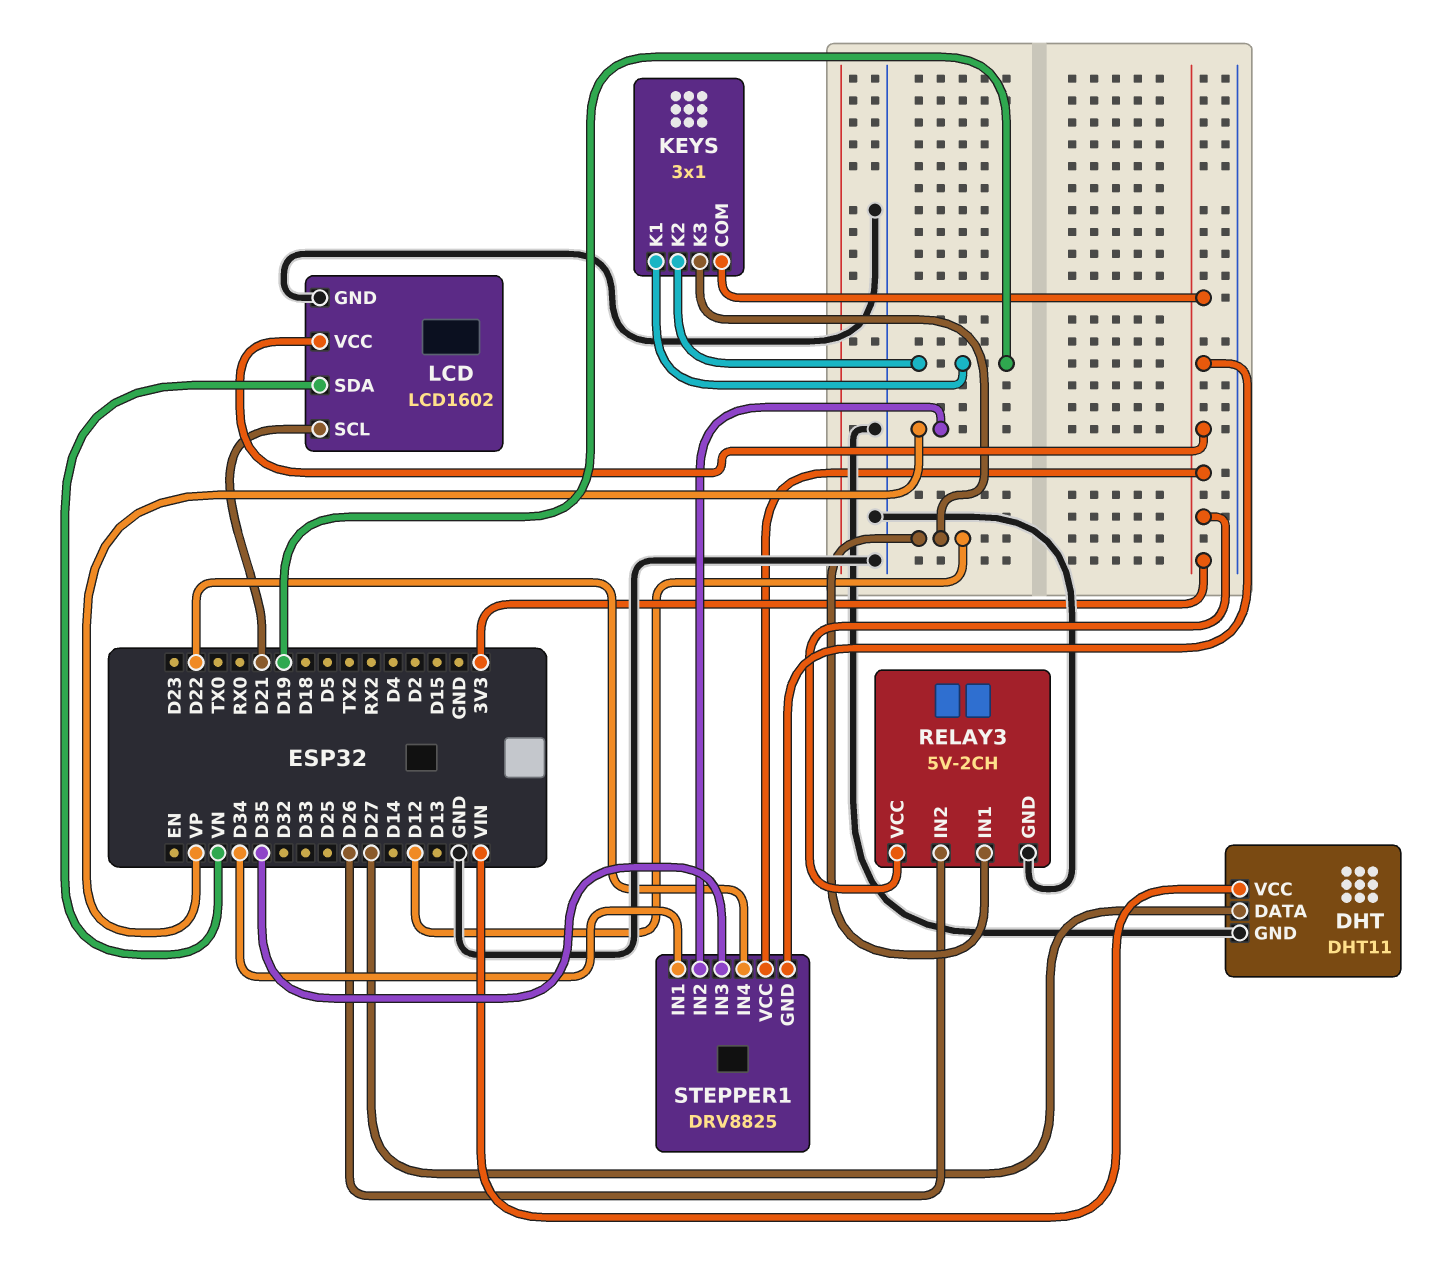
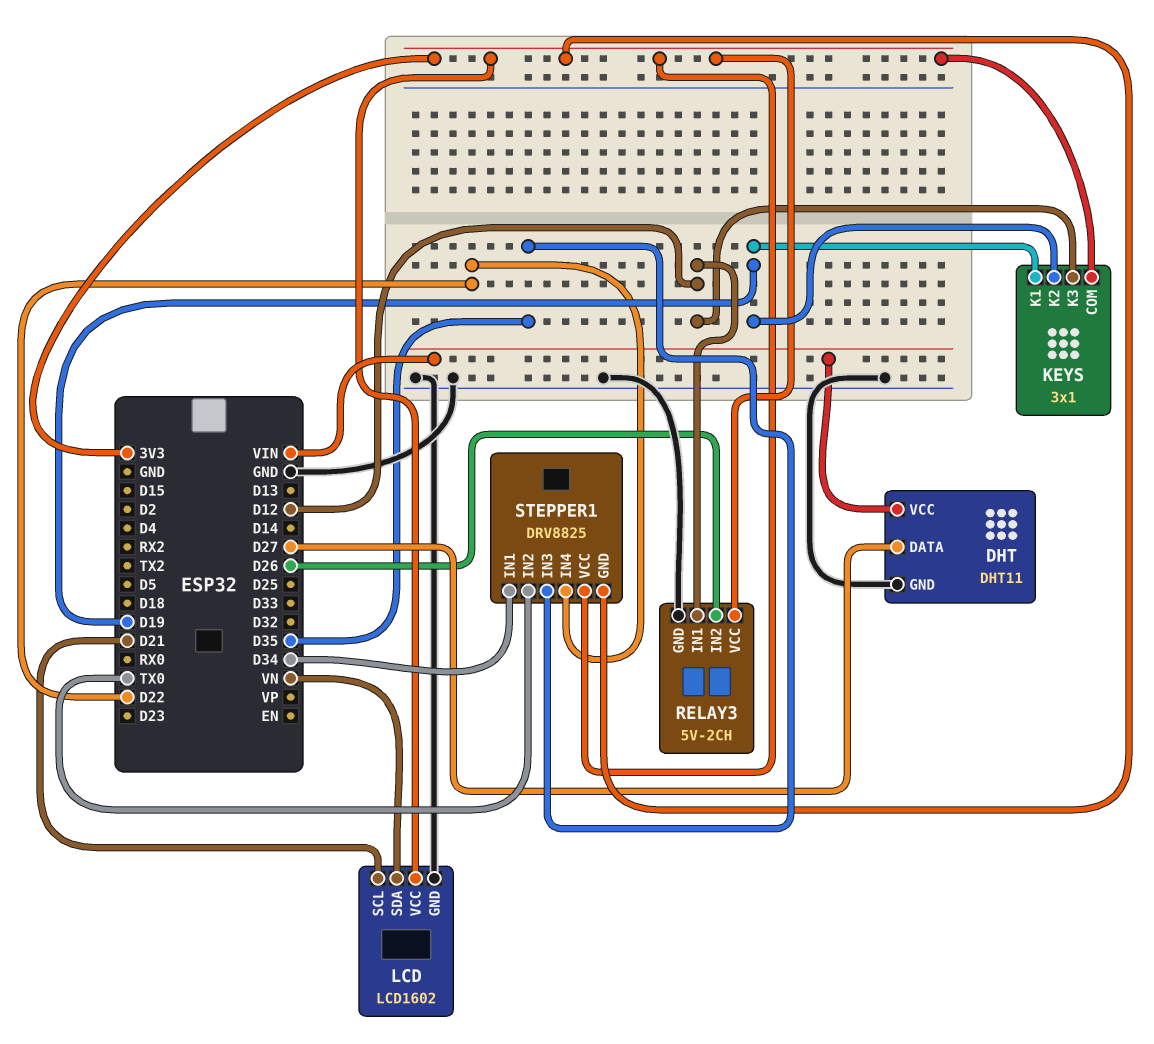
STEPPER1 pin IN2: VP -> TX0

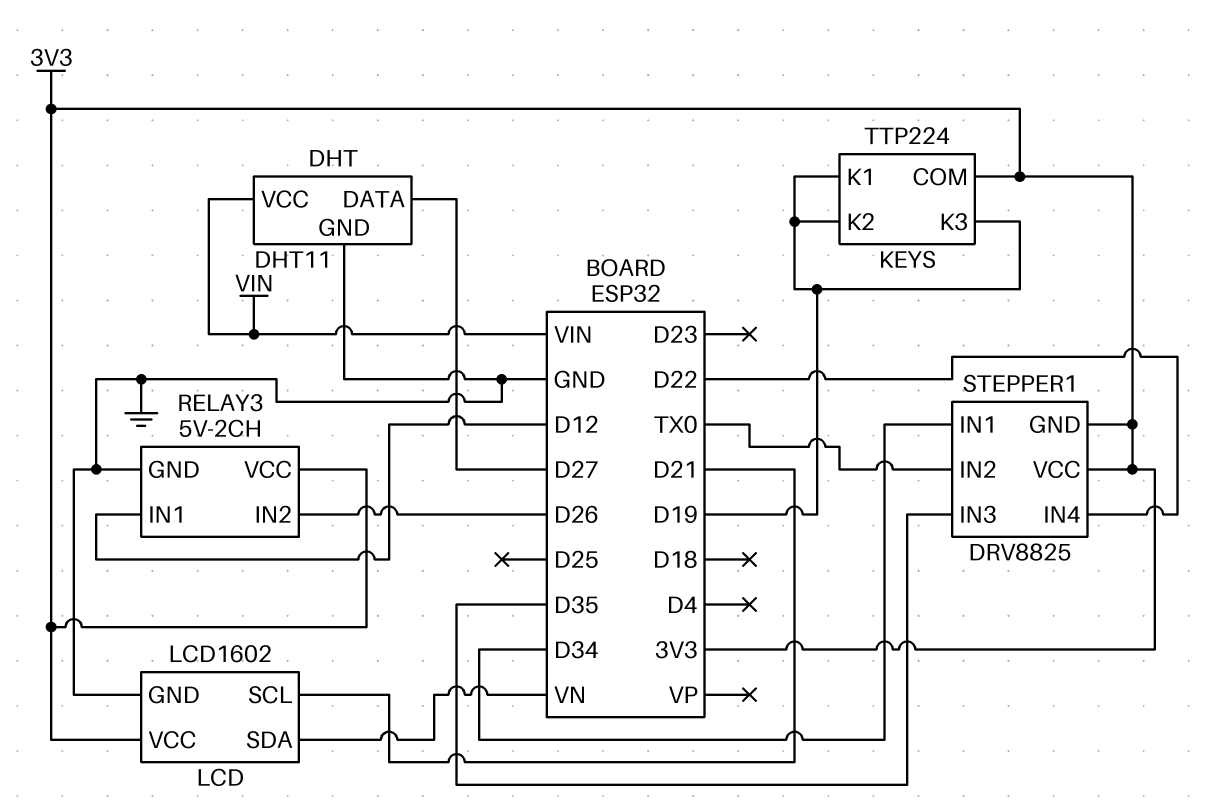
KEYS: 3x1 -> TTP224
KEYS pin K3: D12 -> D19

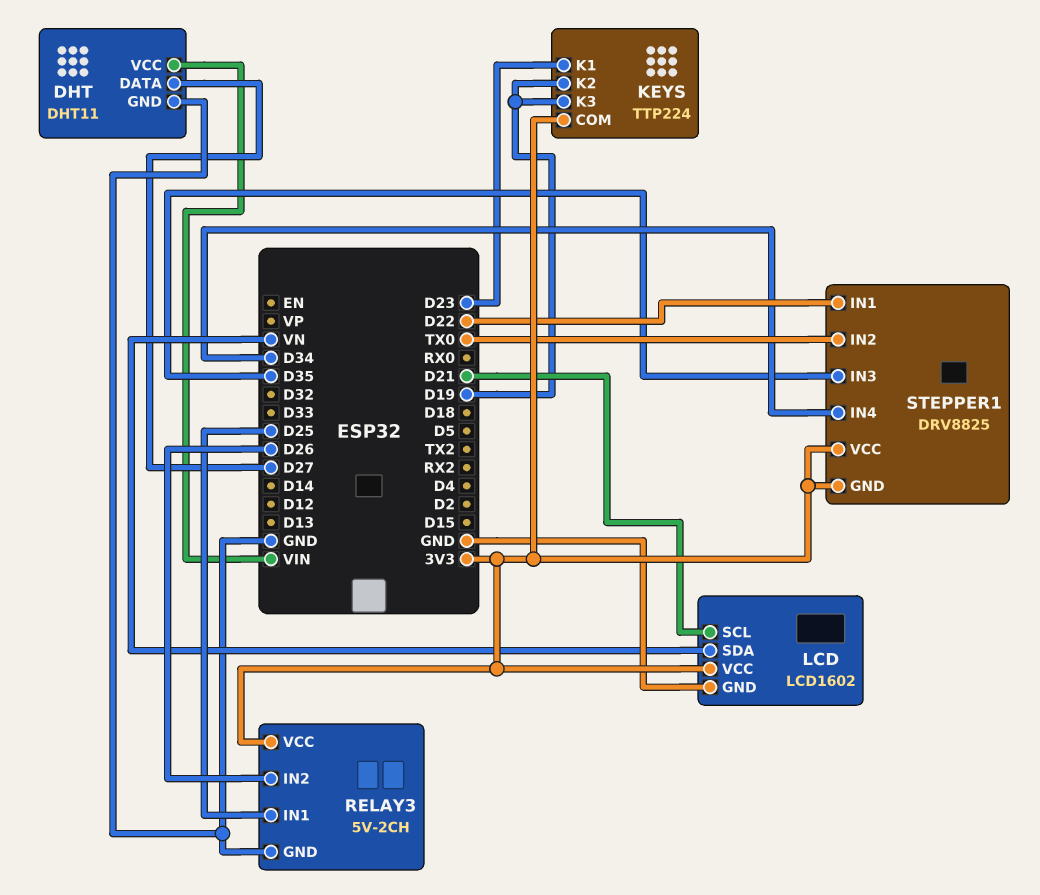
KEYS pin K1: D19 -> D23
RELAY3 pin IN1: D12 -> D25
STEPPER1 pin IN1: D34 -> D22
STEPPER1 pin IN4: D22 -> D34

